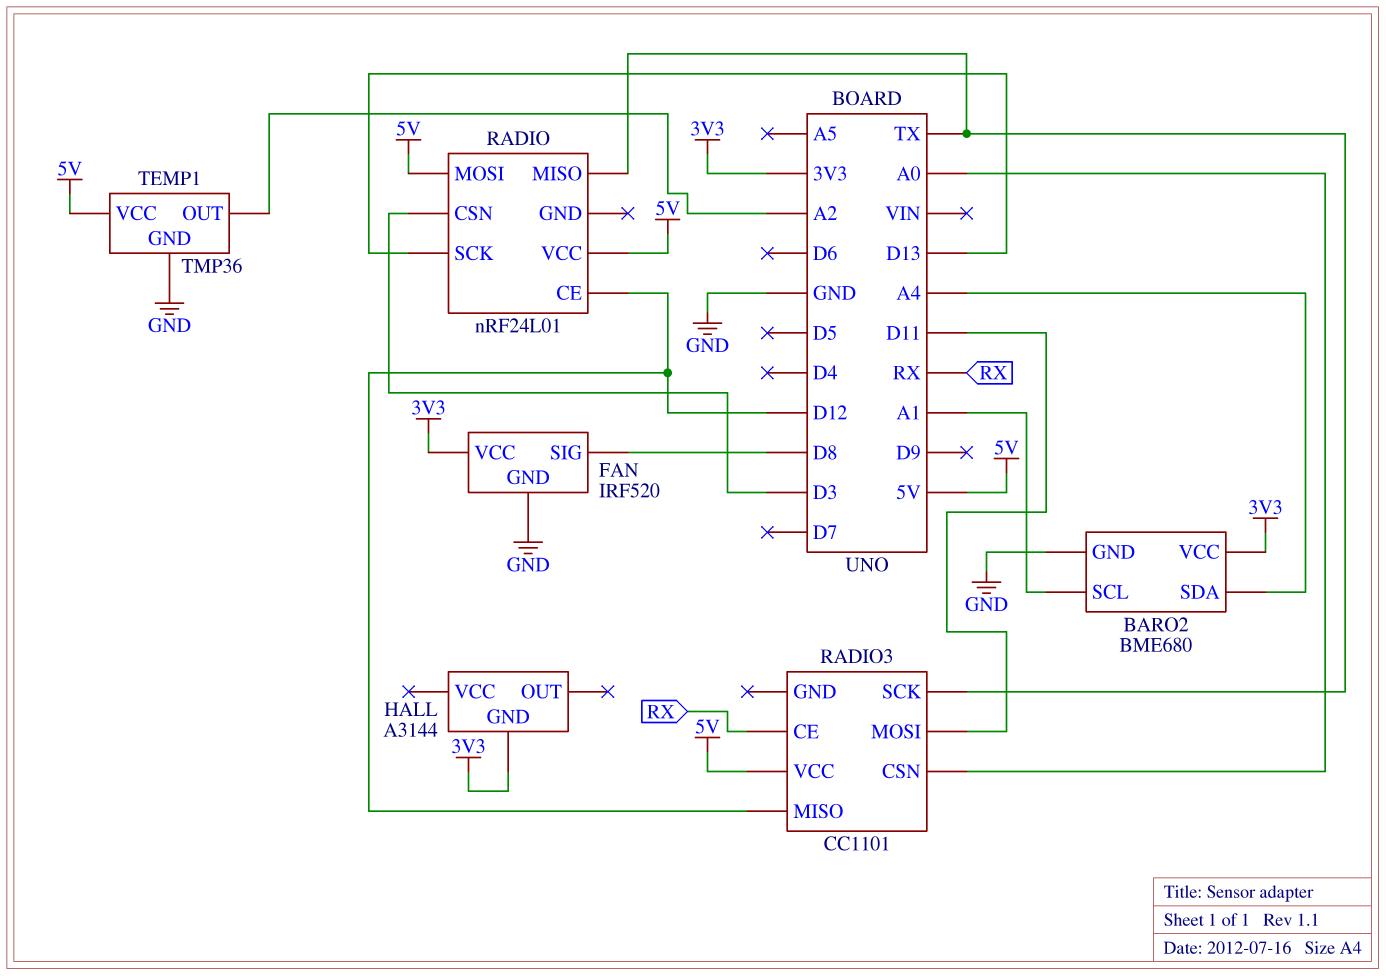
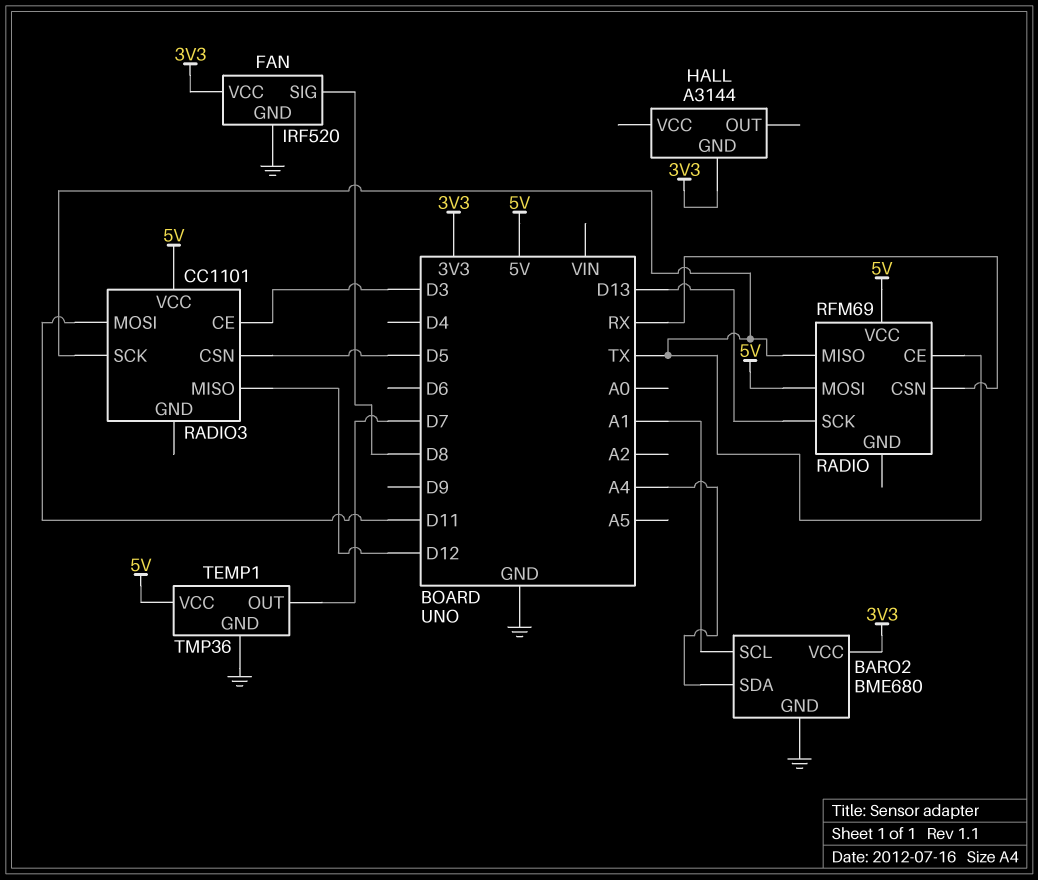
RADIO: nRF24L01 -> RFM69
RADIO pin CE: D12 -> TX
RADIO pin CSN: D3 -> RX
RADIO3 pin CE: RX -> D3
RADIO3 pin CSN: A0 -> D5
TEMP1 pin OUT: A2 -> D7

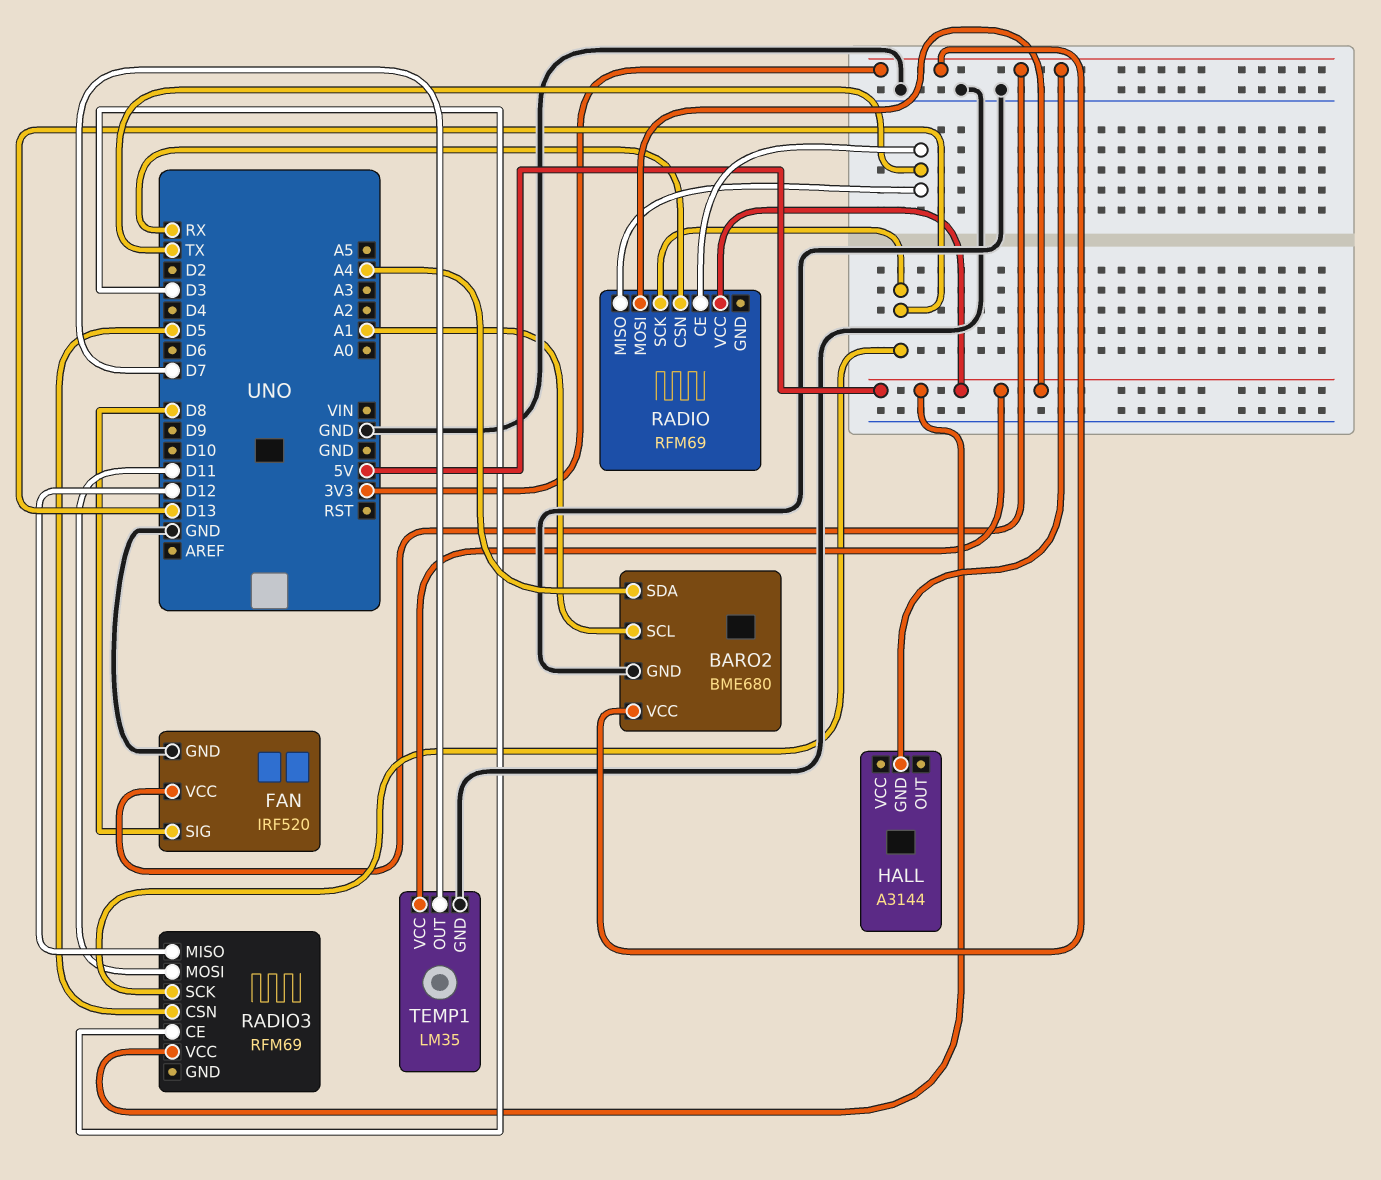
RADIO3: CC1101 -> RFM69
RADIO3 pin SCK: TX -> D13
TEMP1: TMP36 -> LM35

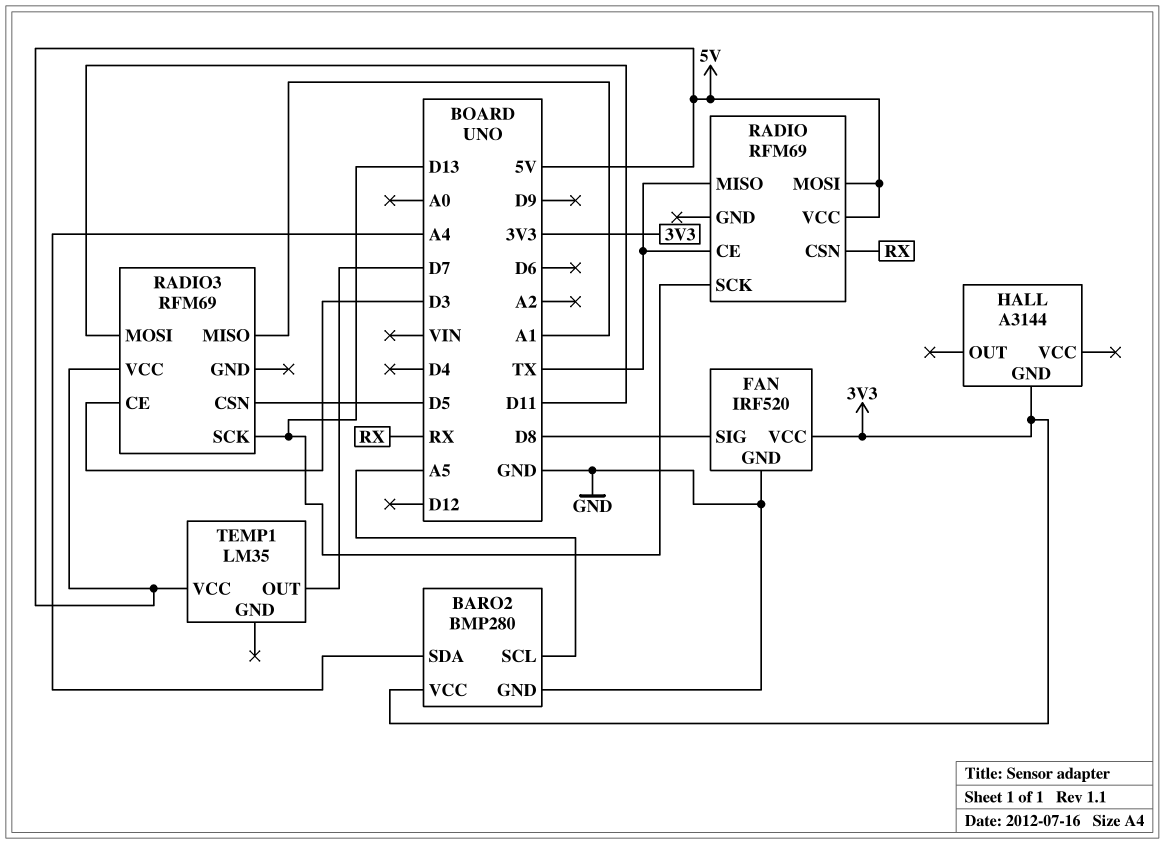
BARO2: BME680 -> BMP280
BARO2 pin SCL: A1 -> A5
RADIO3 pin MISO: D12 -> A1
TEMP1 pin GND: GND -> none

